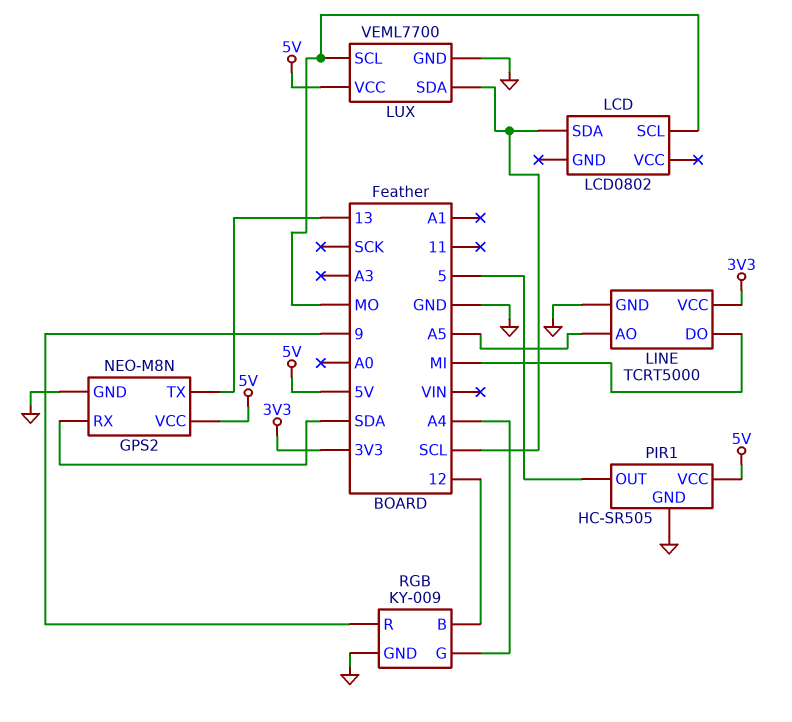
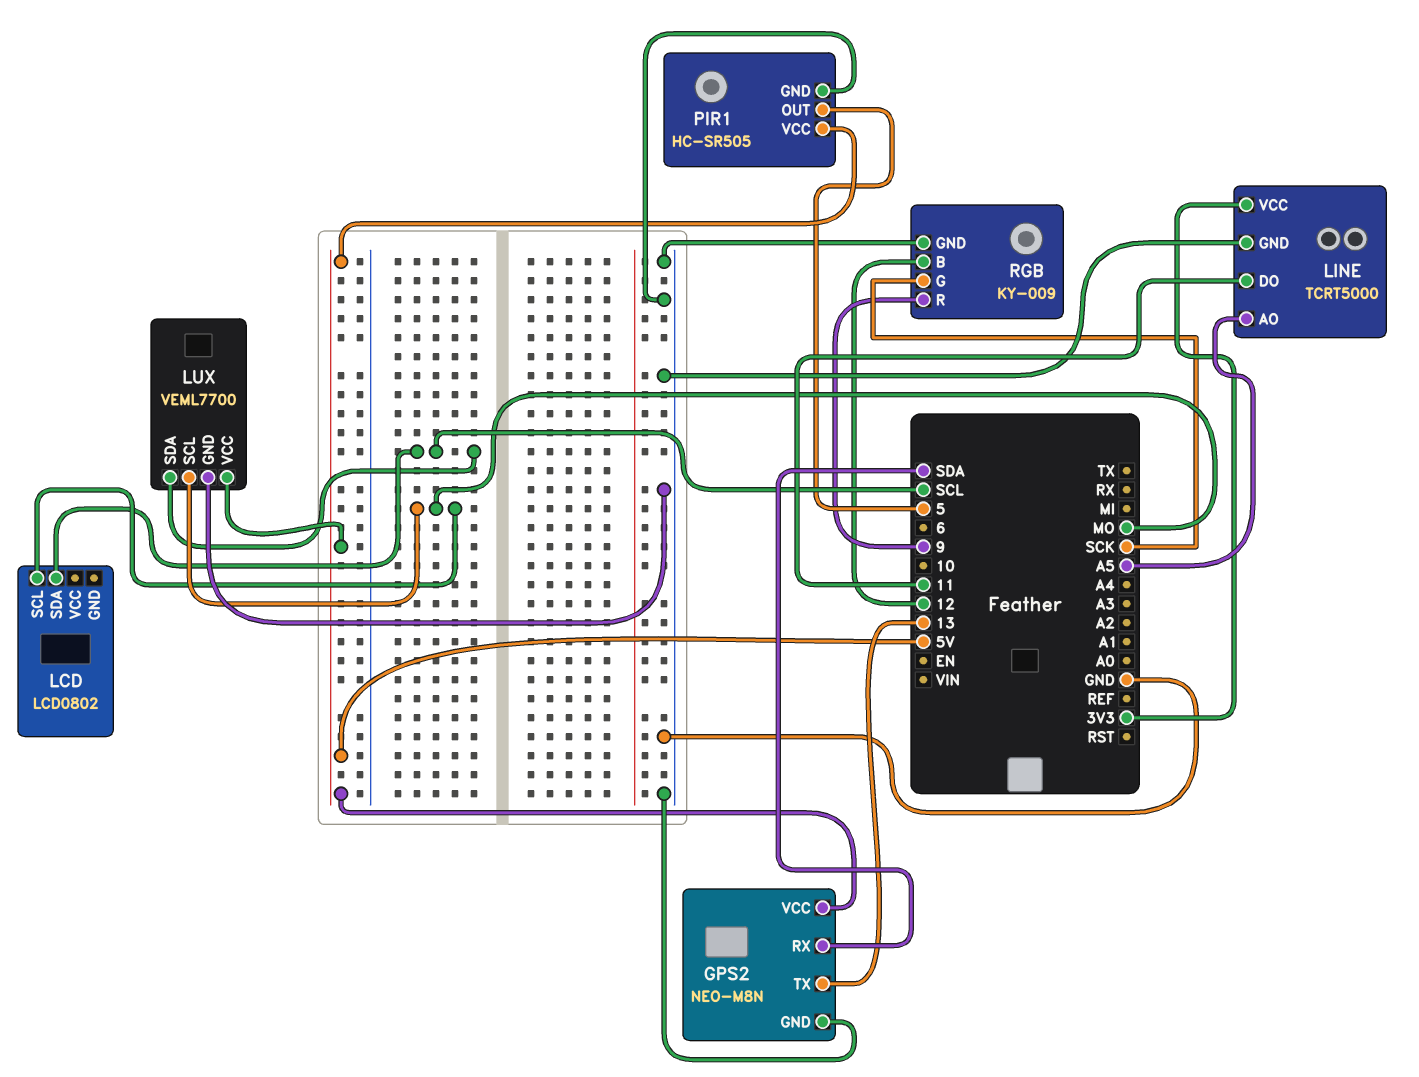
LINE pin DO: MI -> 11
RGB pin G: A4 -> SCK

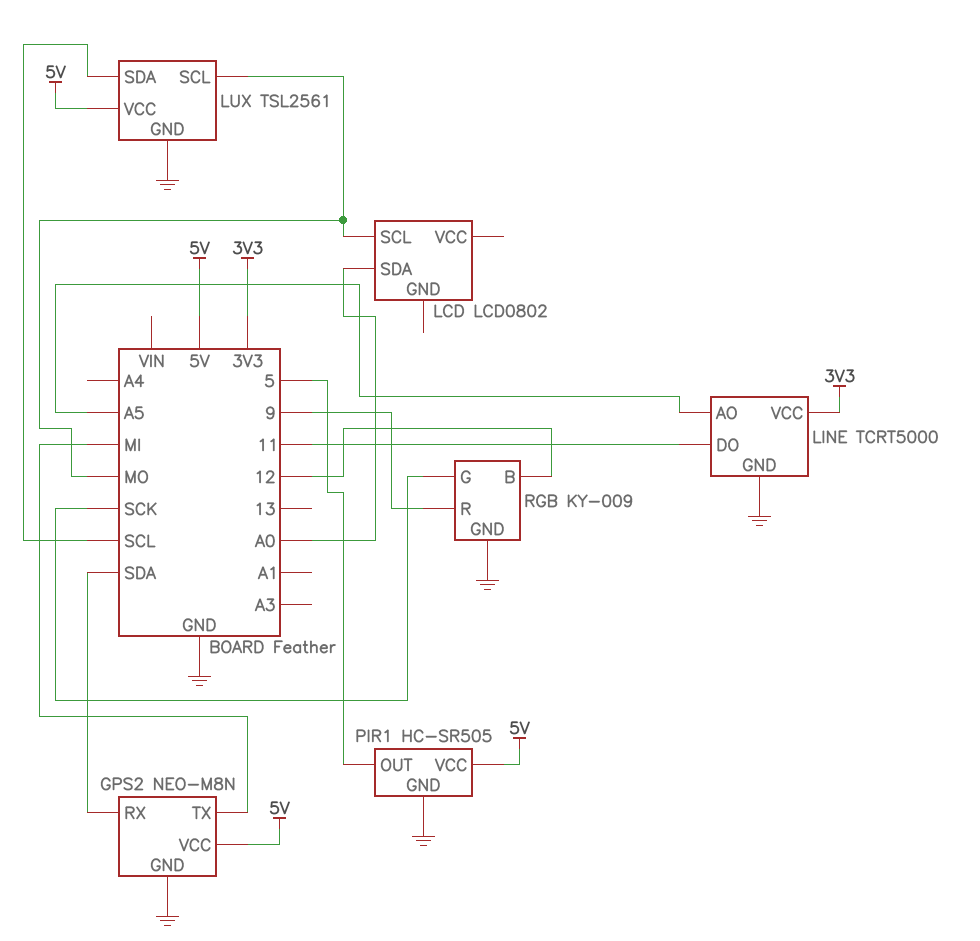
GPS2 pin TX: 13 -> MI
LCD pin SDA: SCL -> A0
LUX: VEML7700 -> TSL2561

